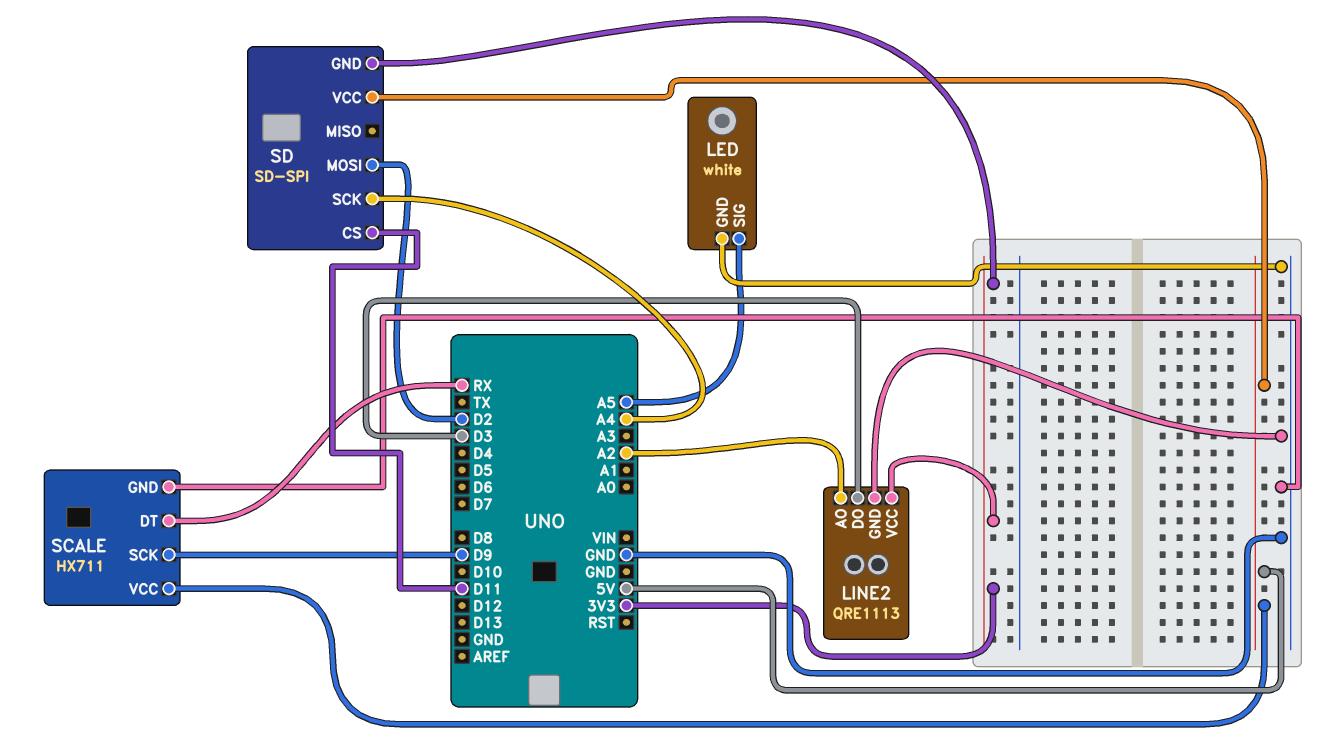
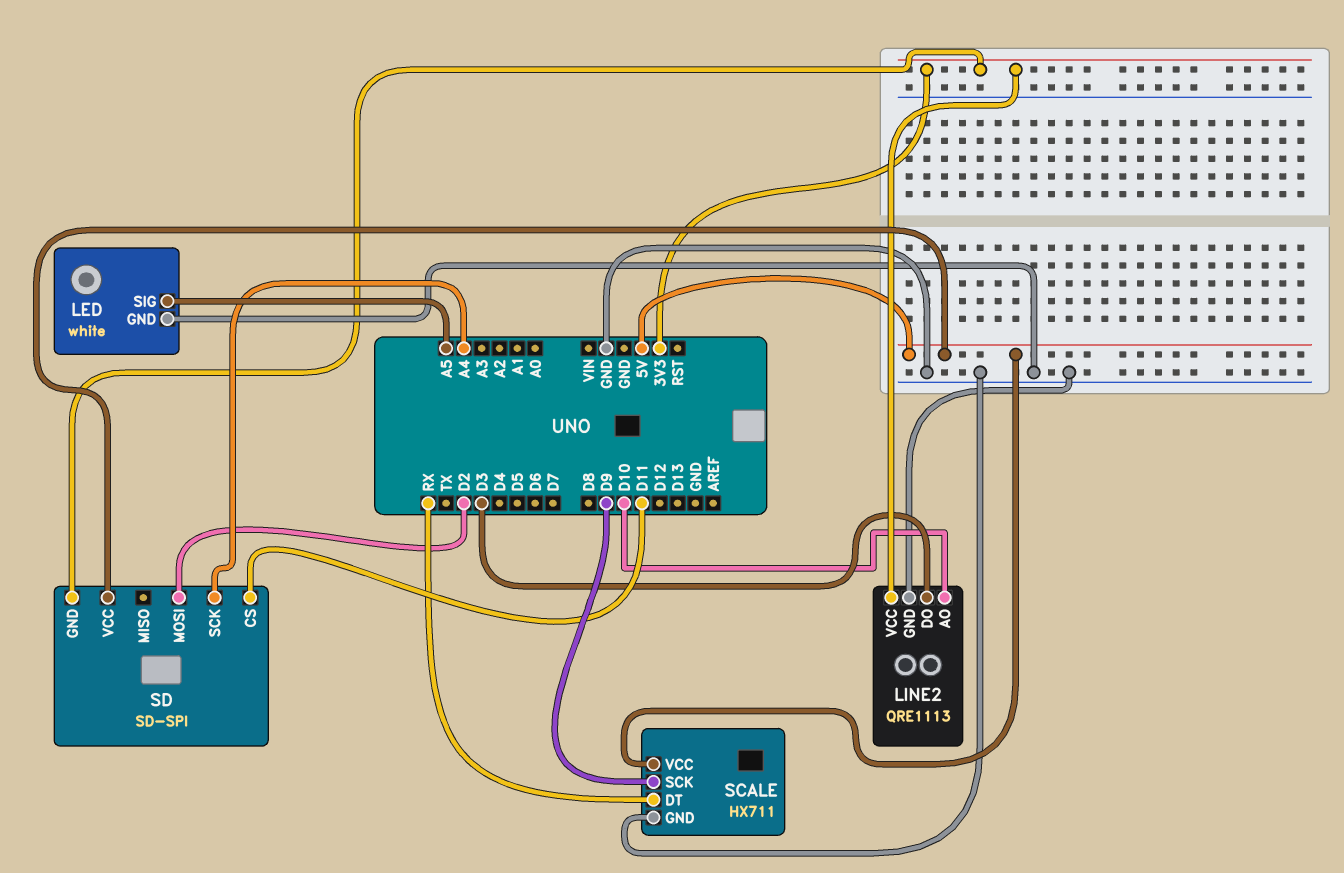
LINE2 pin AO: A2 -> D10

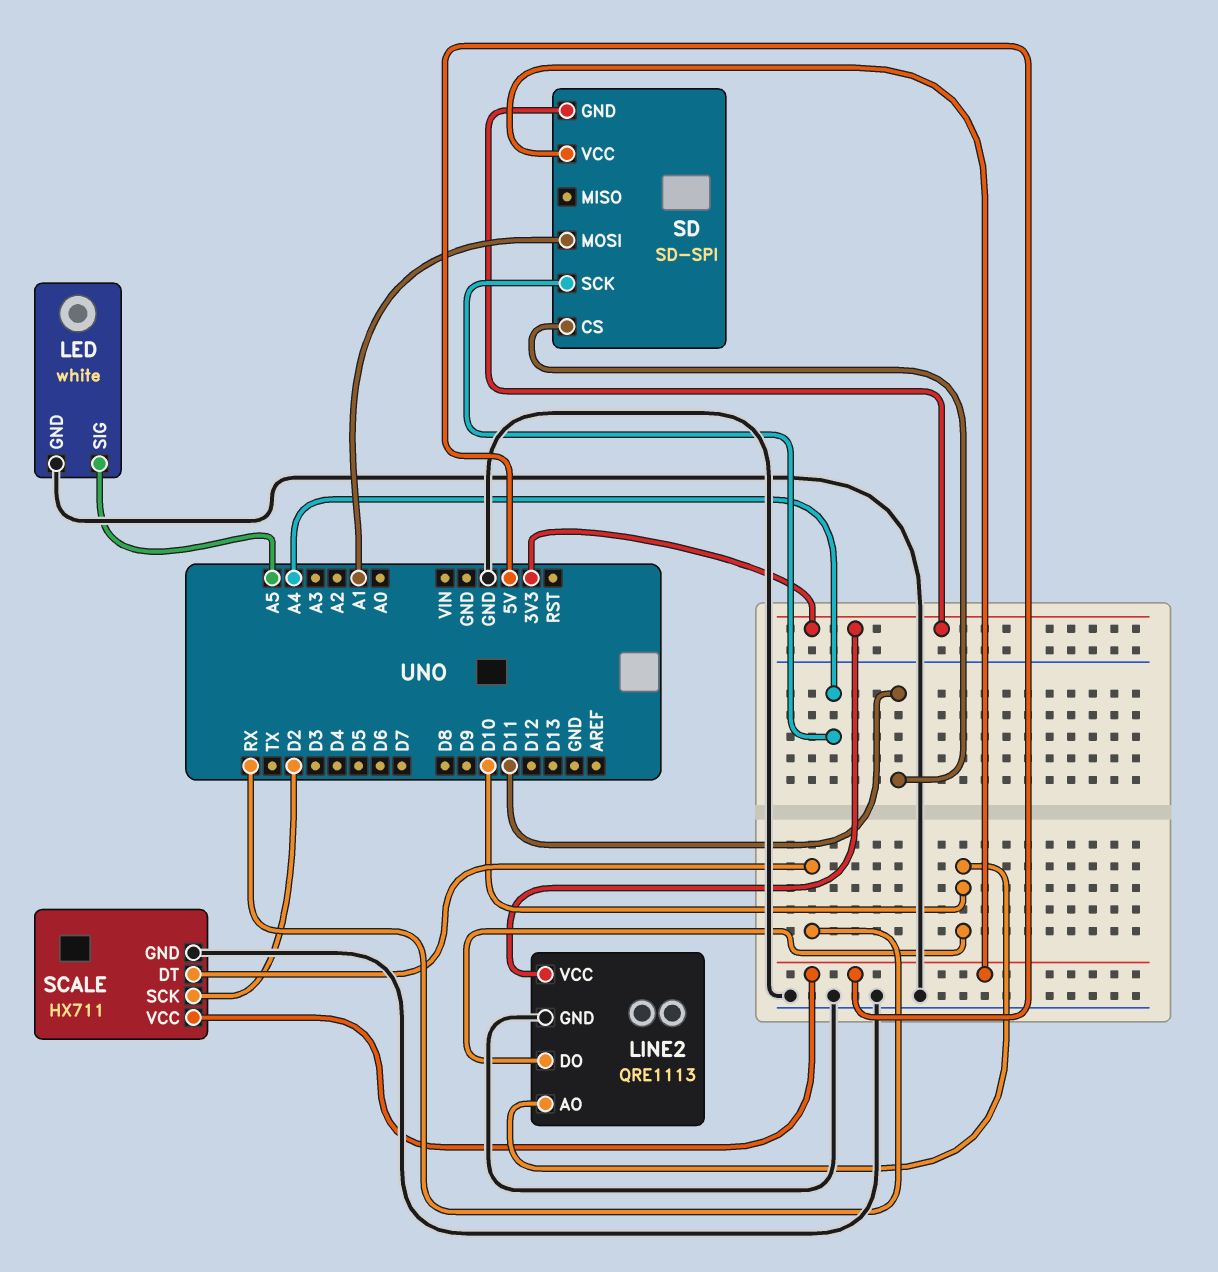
LINE2 pin DO: D3 -> D10
SCALE pin SCK: D9 -> D2
SD pin MOSI: D2 -> A1

